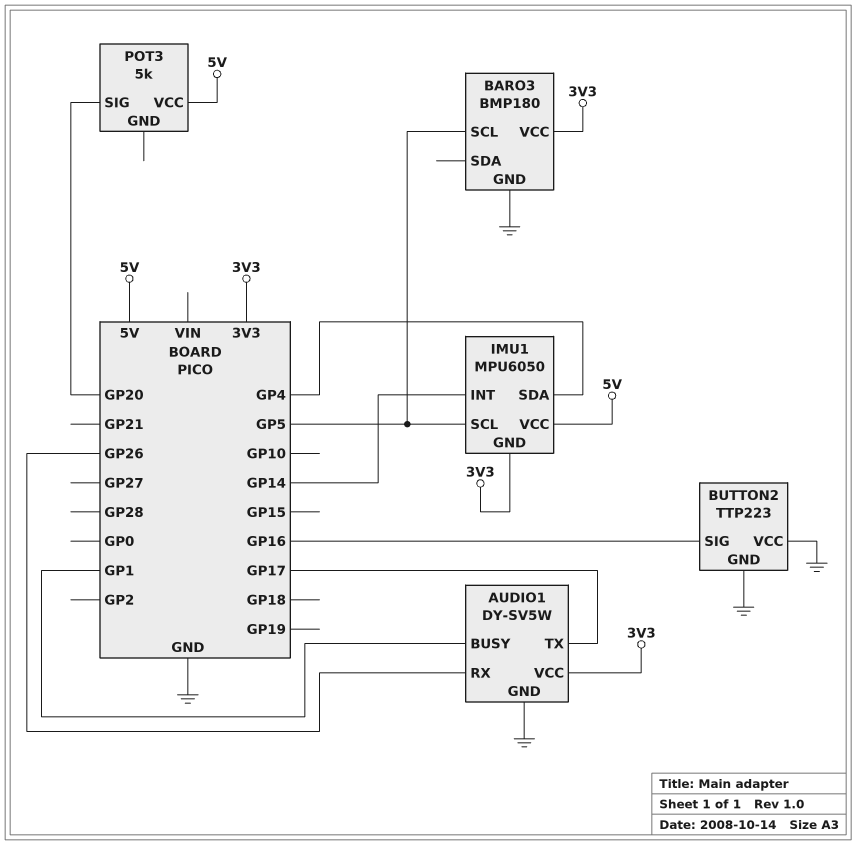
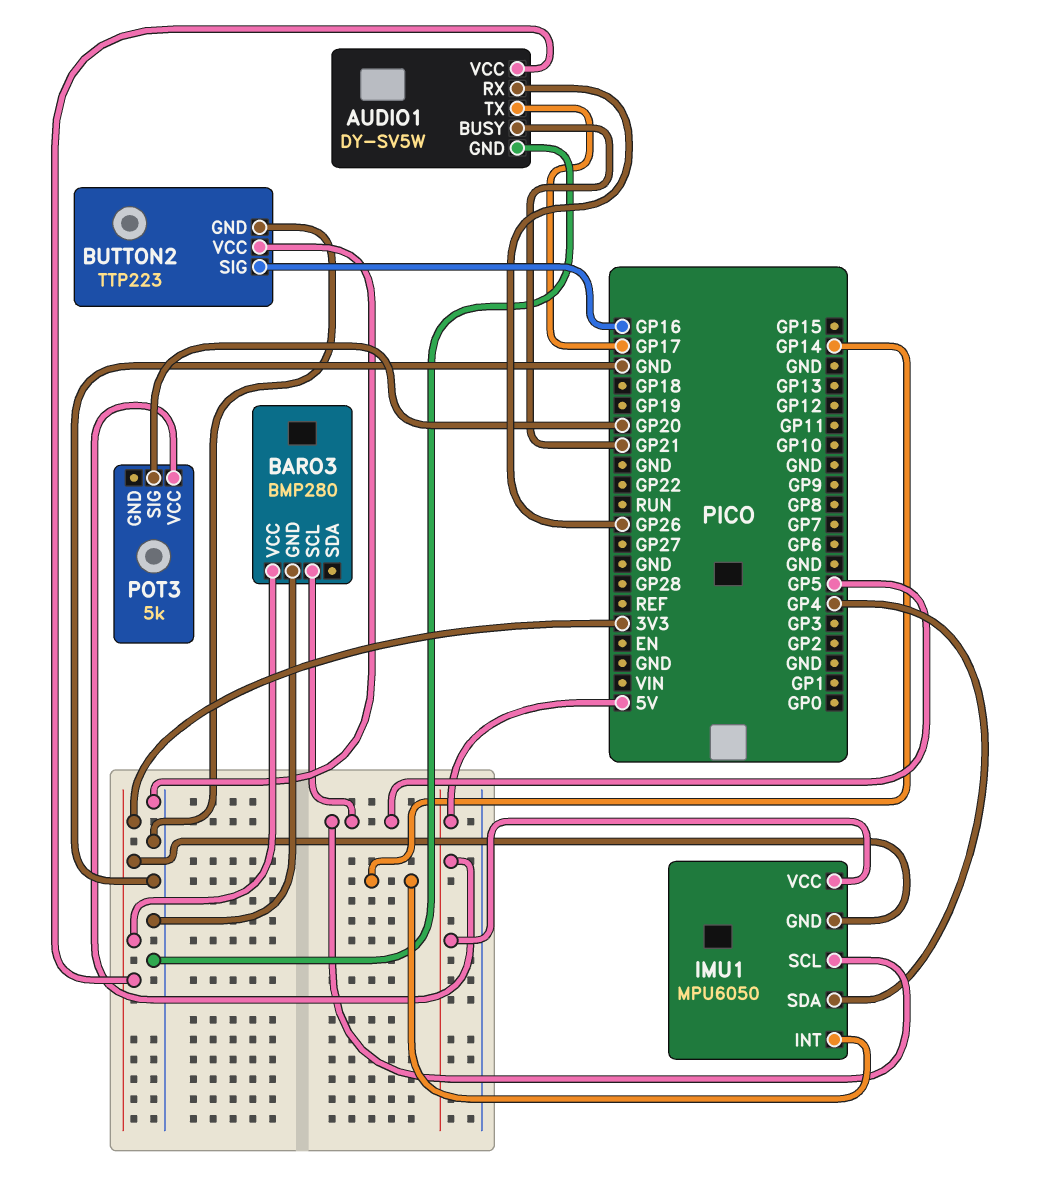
AUDIO1 pin BUSY: GP1 -> GP21
BARO3: BMP180 -> BMP280

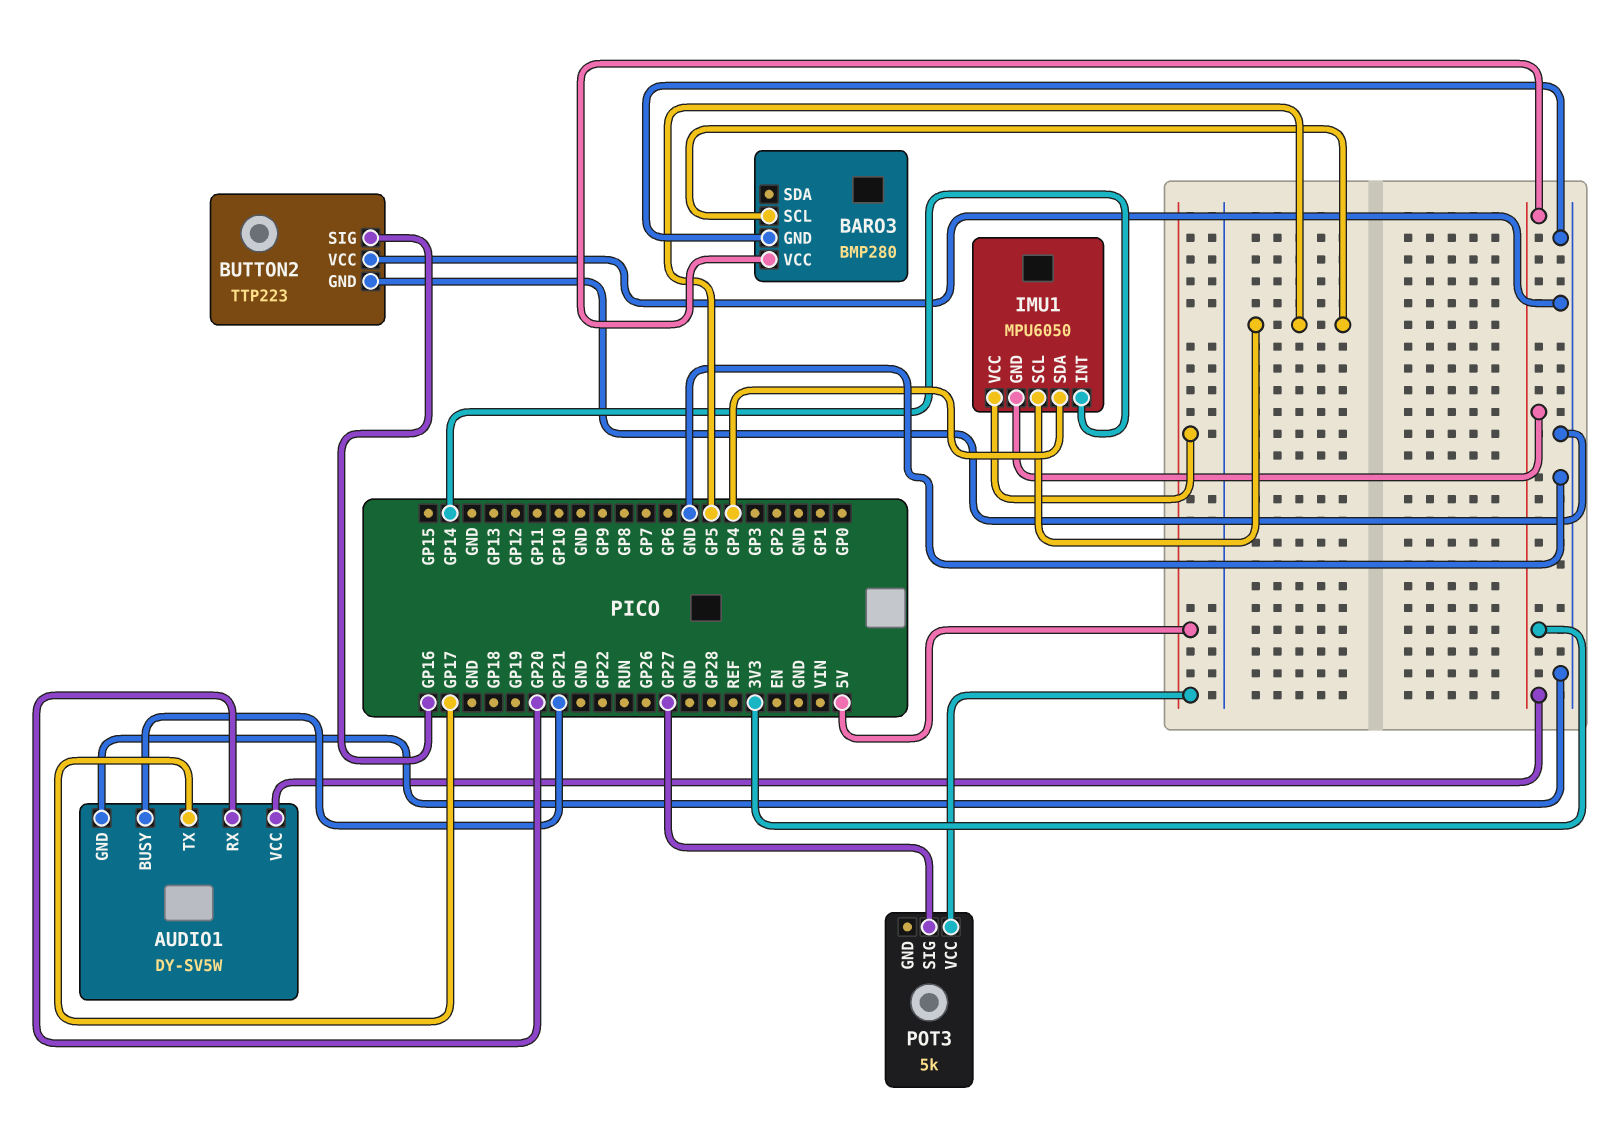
AUDIO1 pin RX: GP26 -> GP20
POT3 pin SIG: GP20 -> GP27

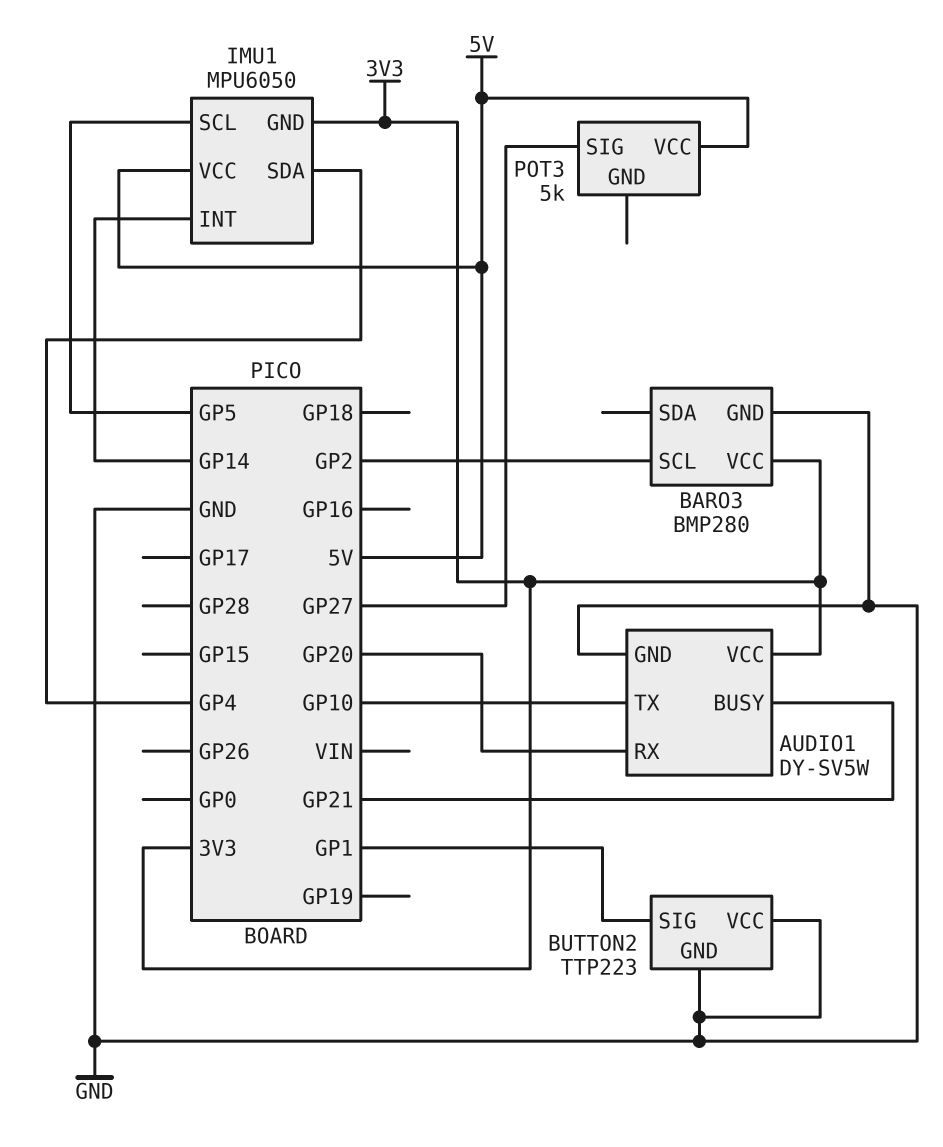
AUDIO1 pin TX: GP17 -> GP10
BARO3 pin SCL: GP5 -> GP2
BUTTON2 pin SIG: GP16 -> GP1

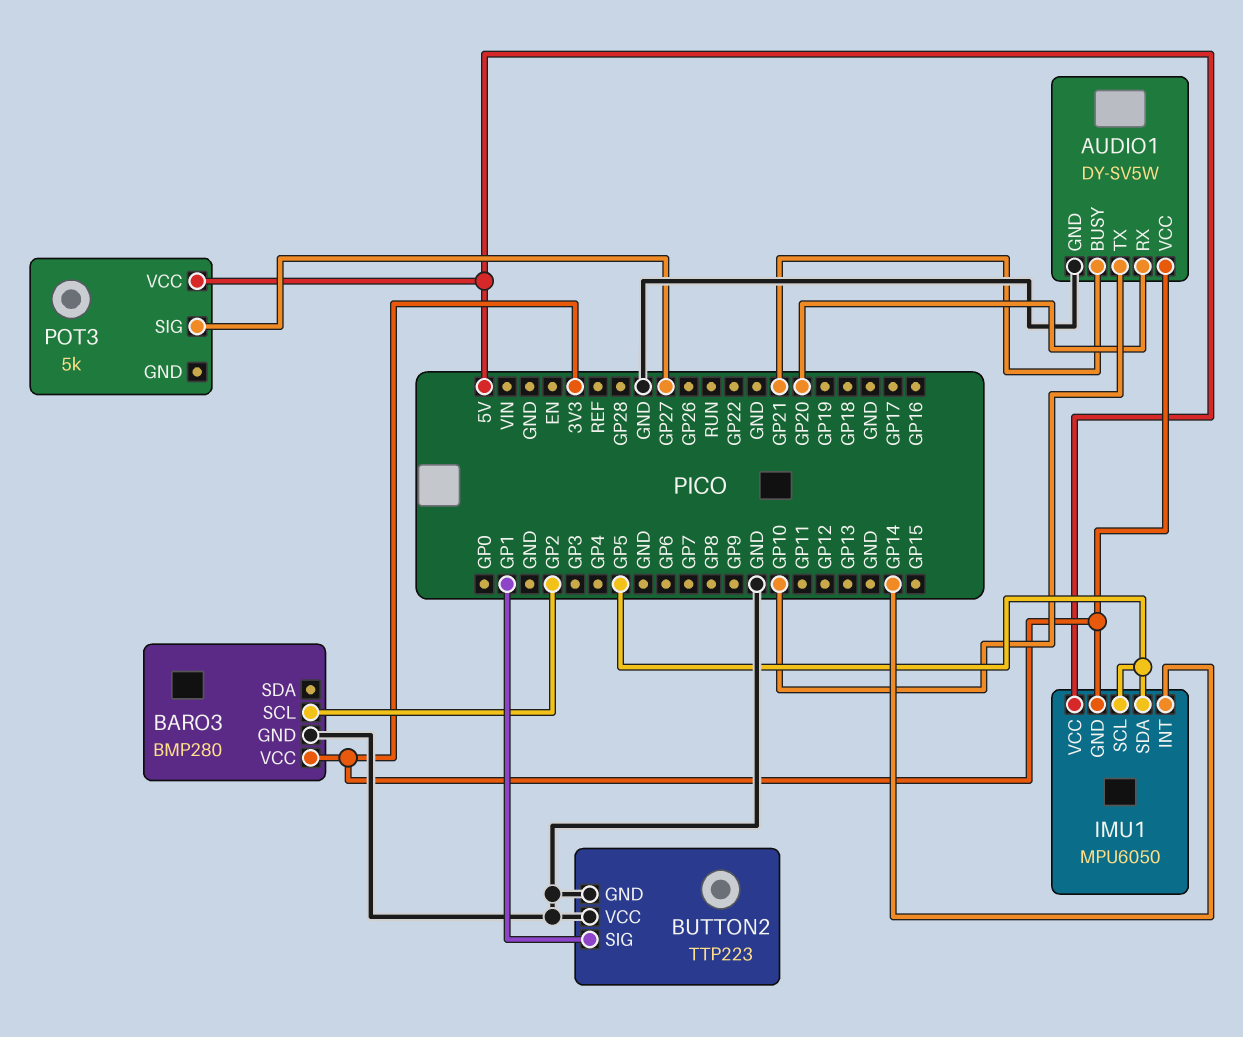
IMU1 pin SDA: GP4 -> GP5

